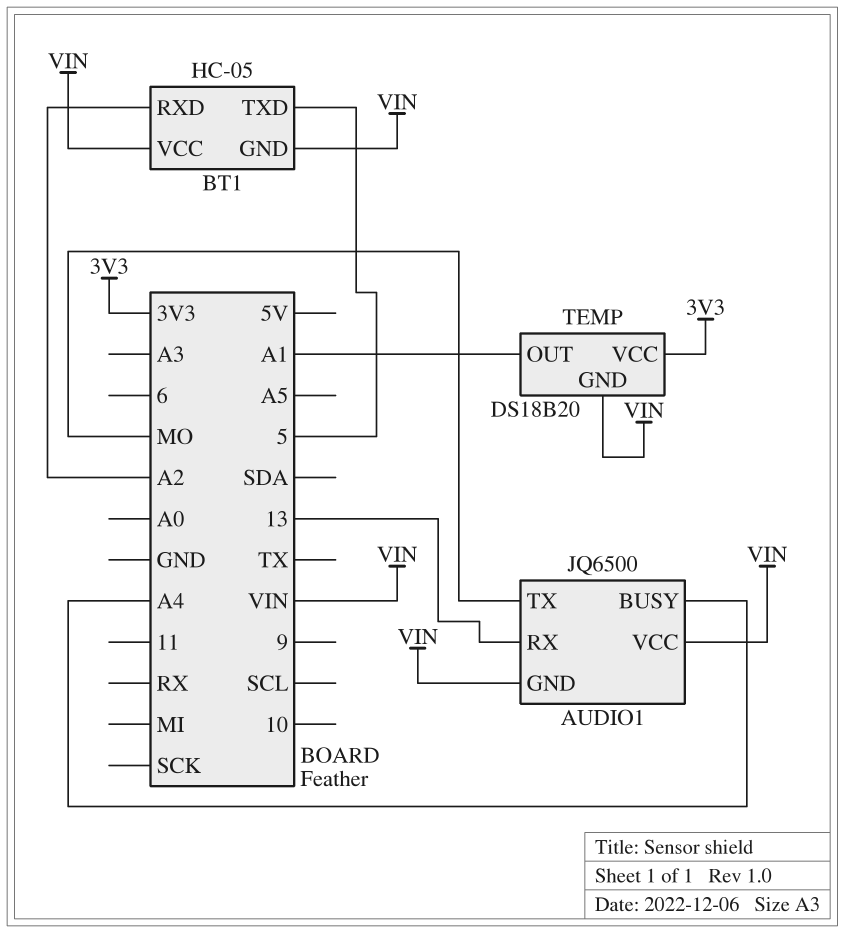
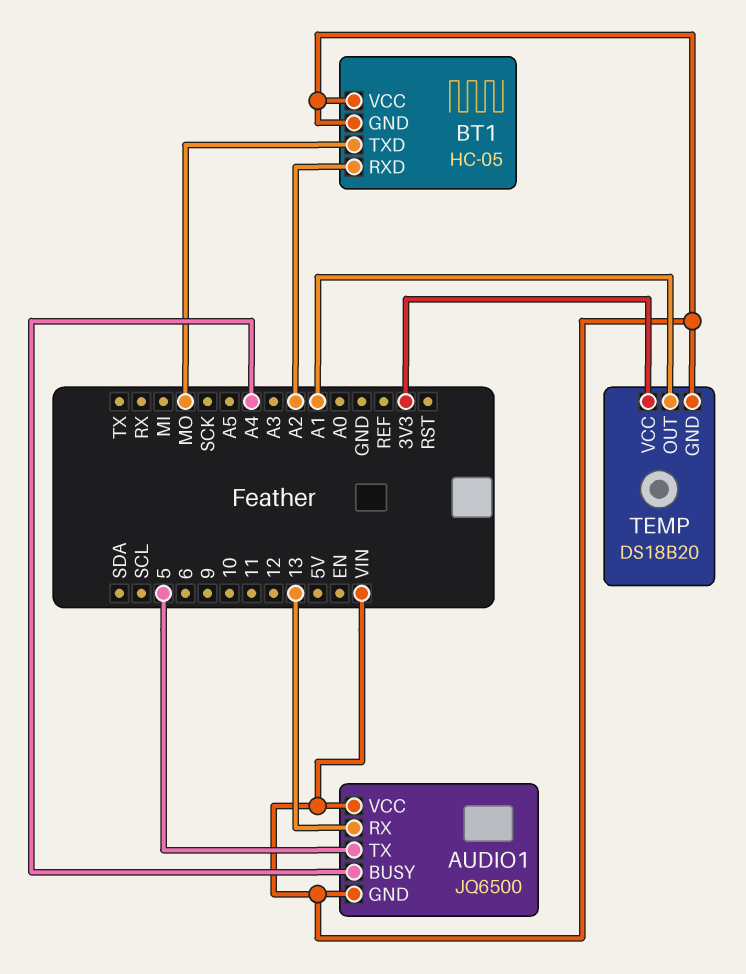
AUDIO1 pin TX: MO -> 5
BT1 pin TXD: 5 -> MO

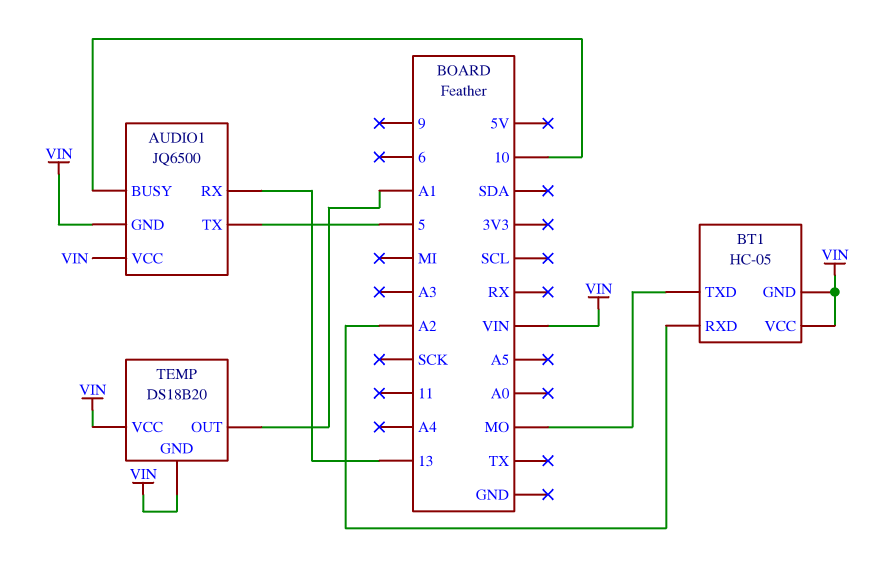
AUDIO1 pin BUSY: A4 -> 10
TEMP pin VCC: 3V3 -> VIN

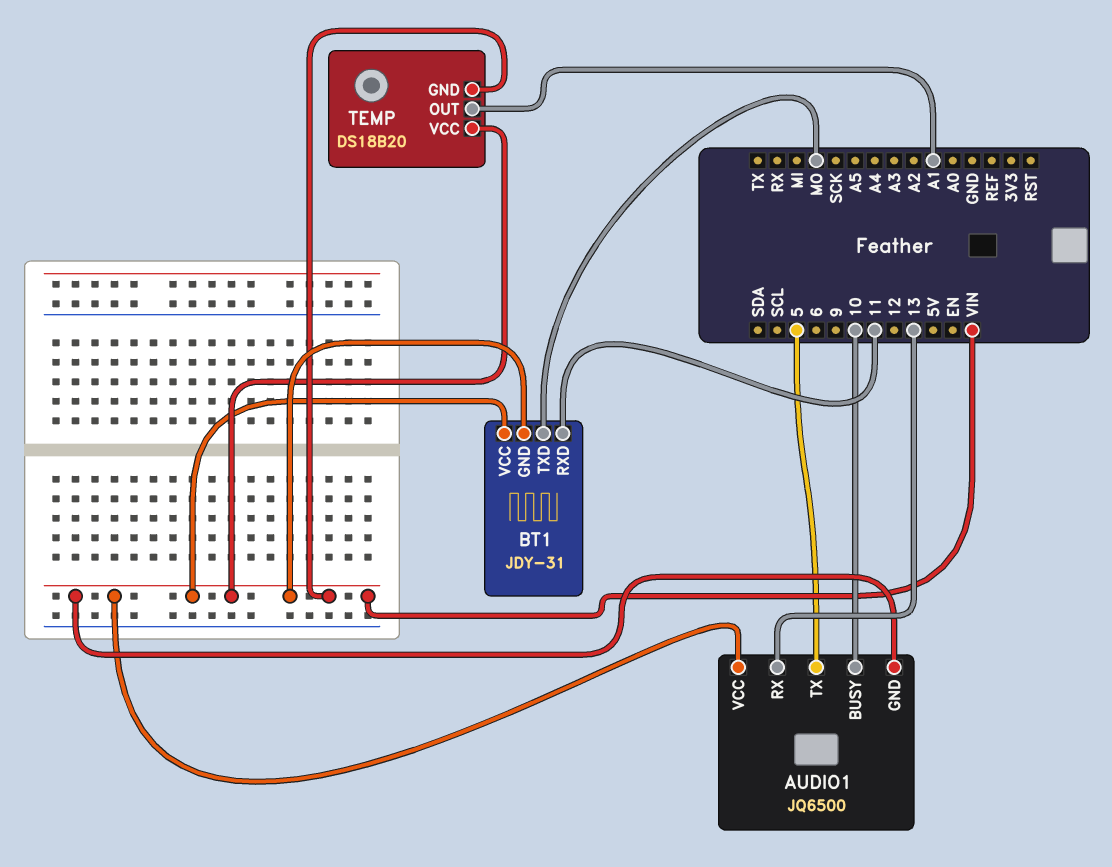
BT1: HC-05 -> JDY-31
BT1 pin RXD: A2 -> 11

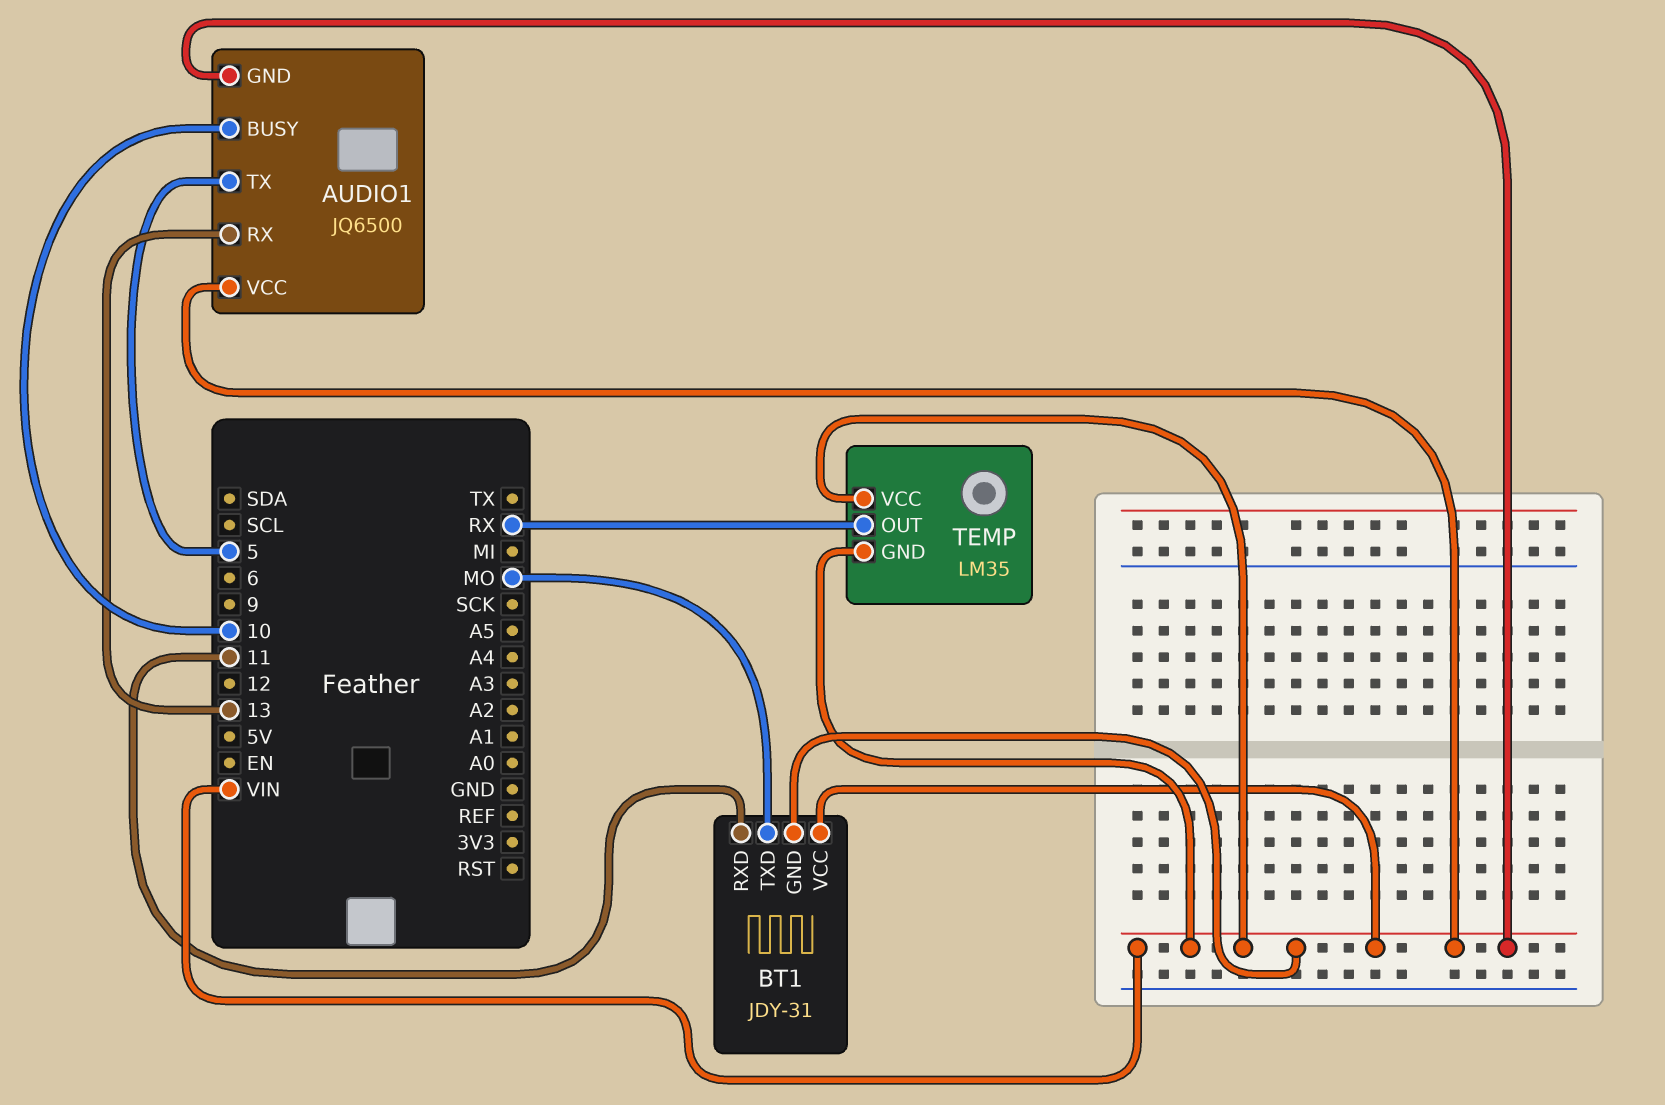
TEMP: DS18B20 -> LM35
TEMP pin OUT: A1 -> RX

